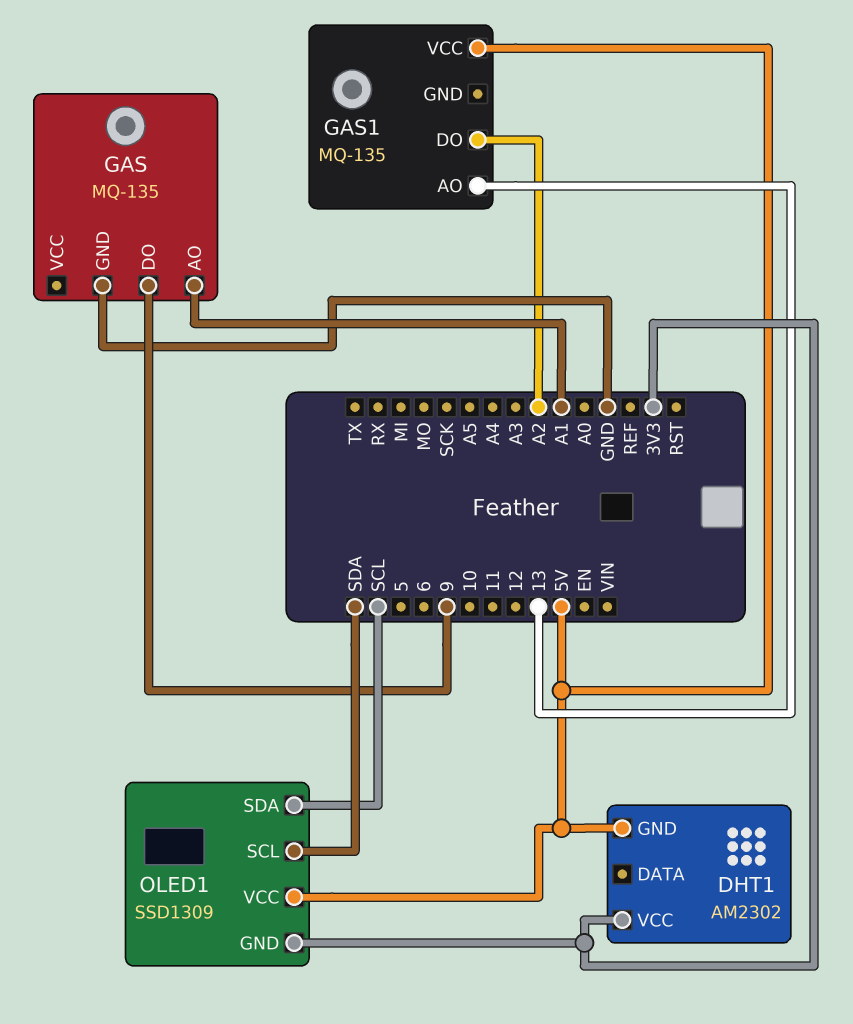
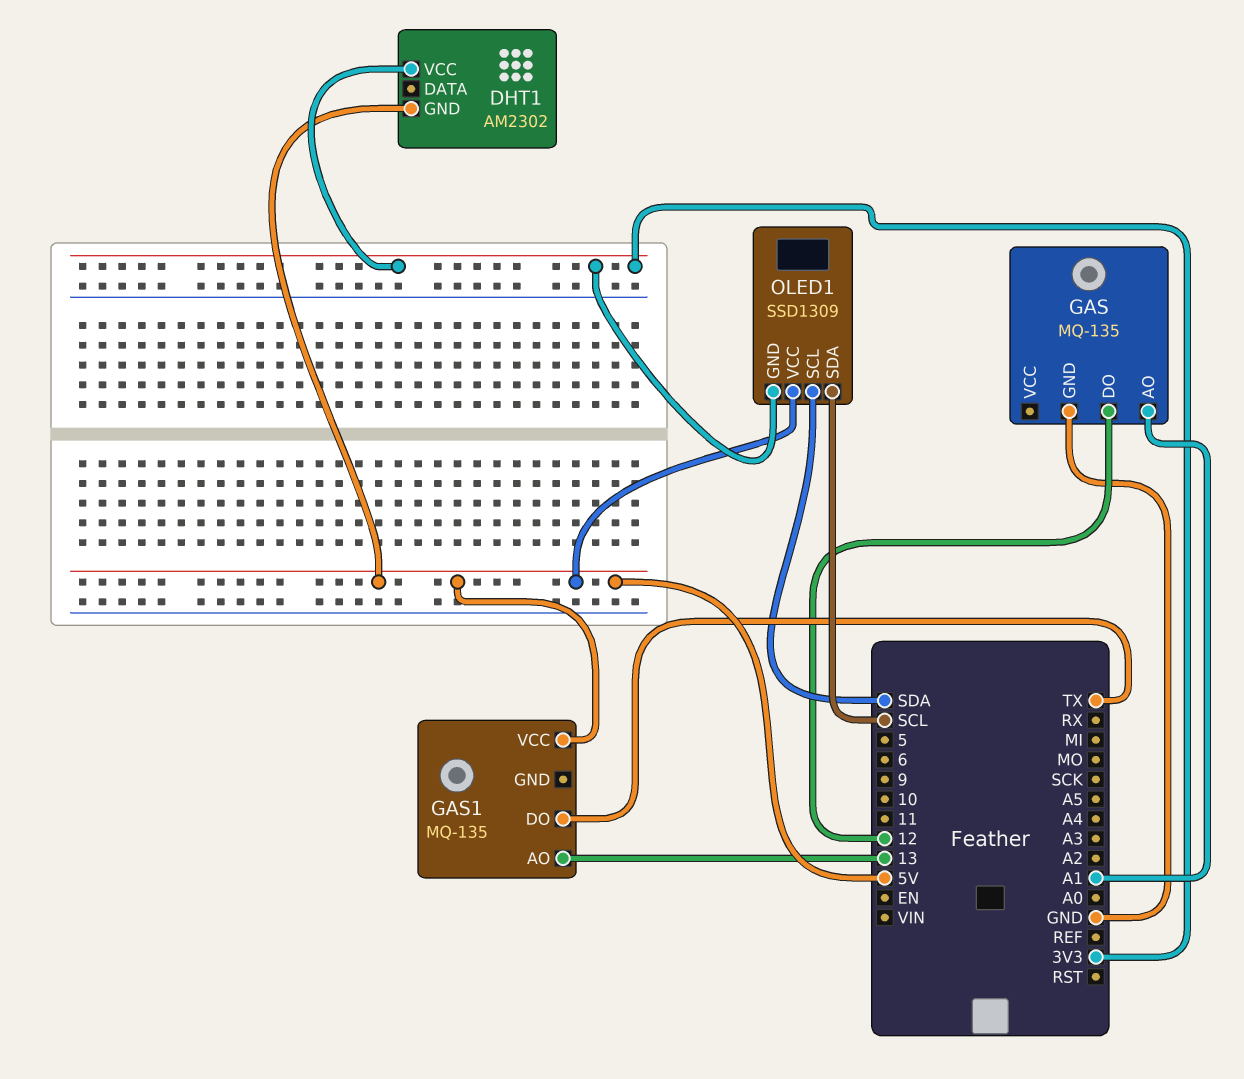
GAS pin DO: 9 -> 12
GAS1 pin DO: A2 -> TX

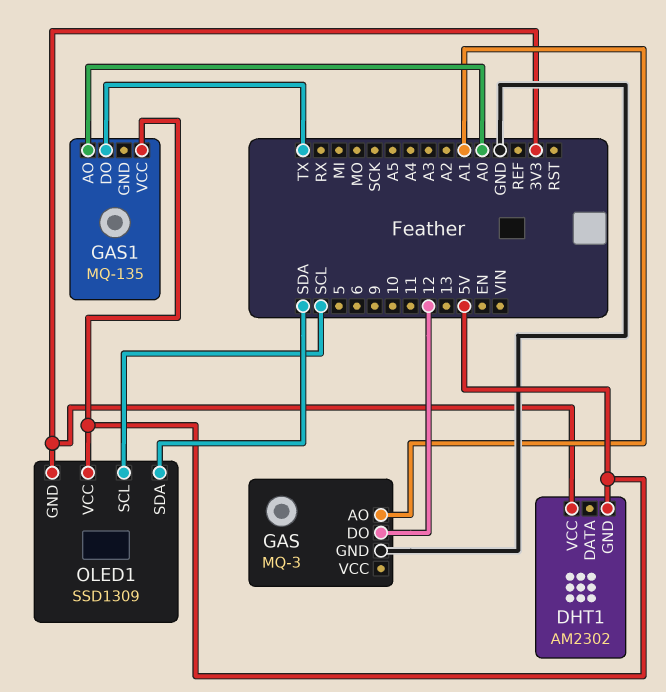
GAS: MQ-135 -> MQ-3
GAS1 pin AO: 13 -> A0
OLED1 pin SCL: SDA -> SCL
OLED1 pin SDA: SCL -> SDA

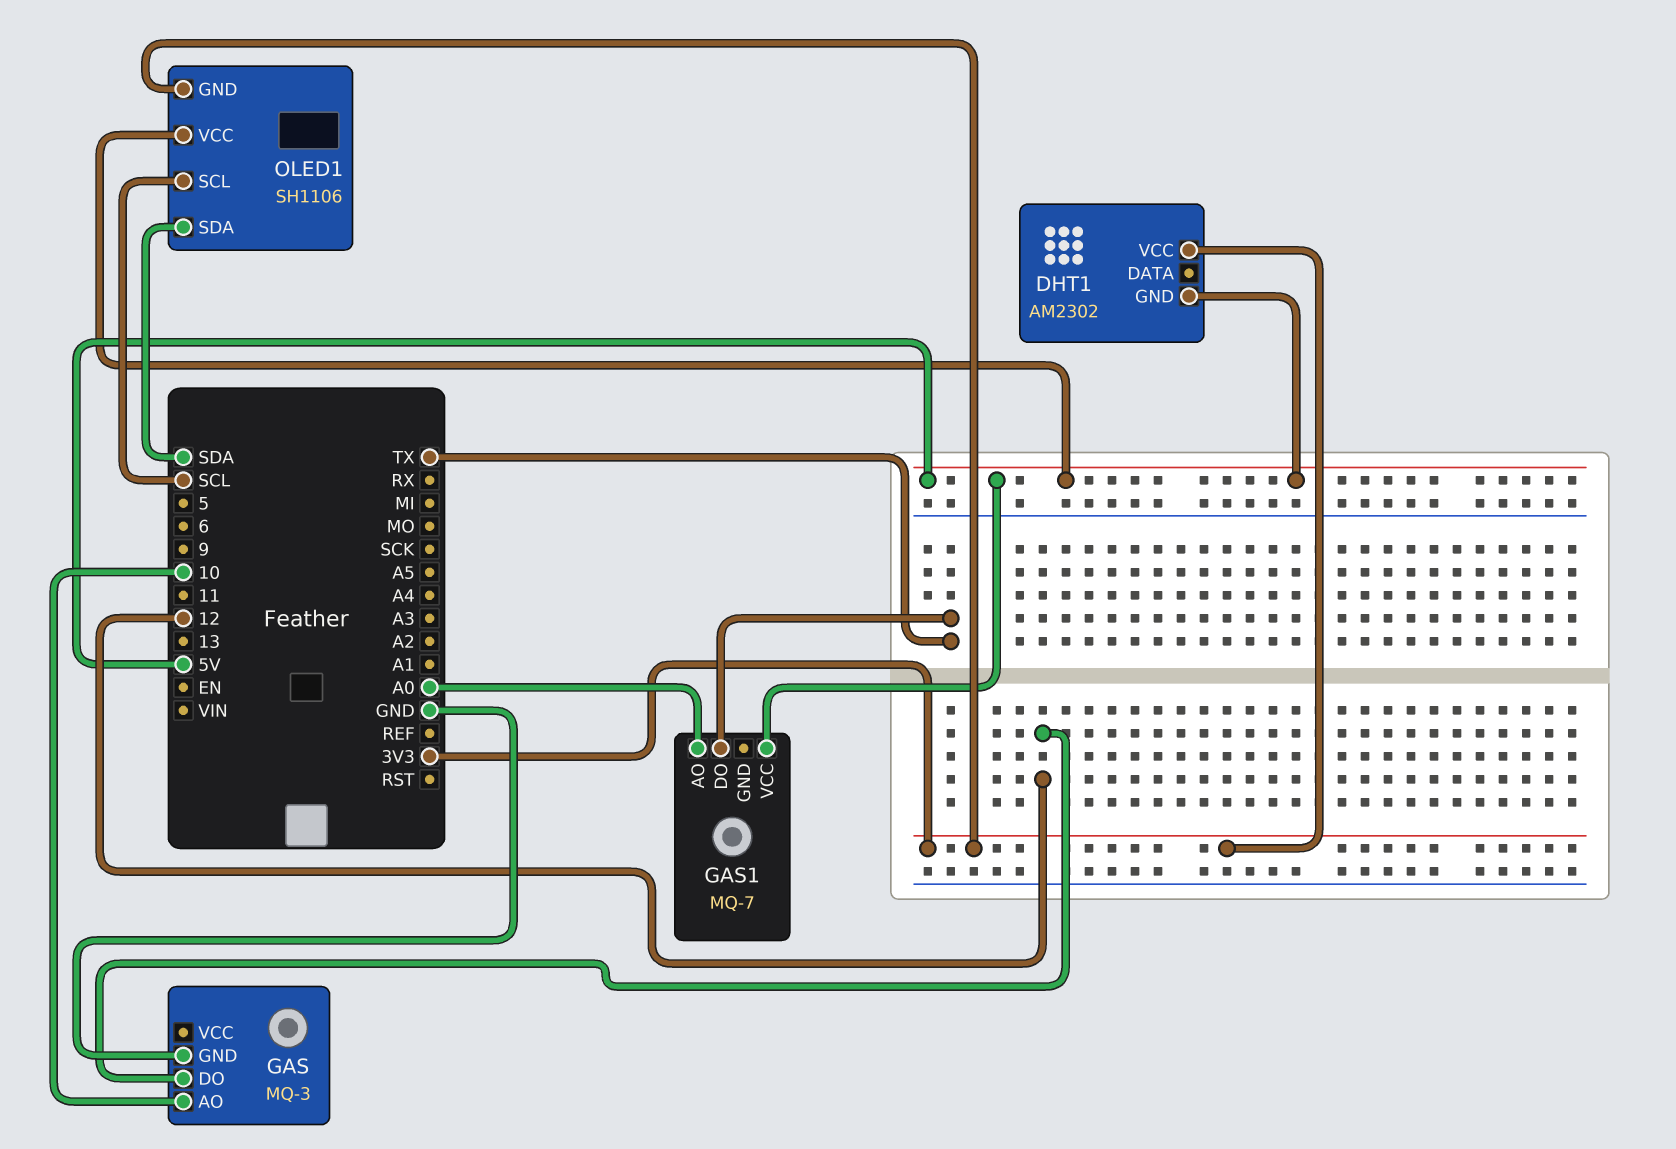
GAS pin AO: A1 -> 10
GAS1: MQ-135 -> MQ-7
OLED1: SSD1309 -> SH1106

